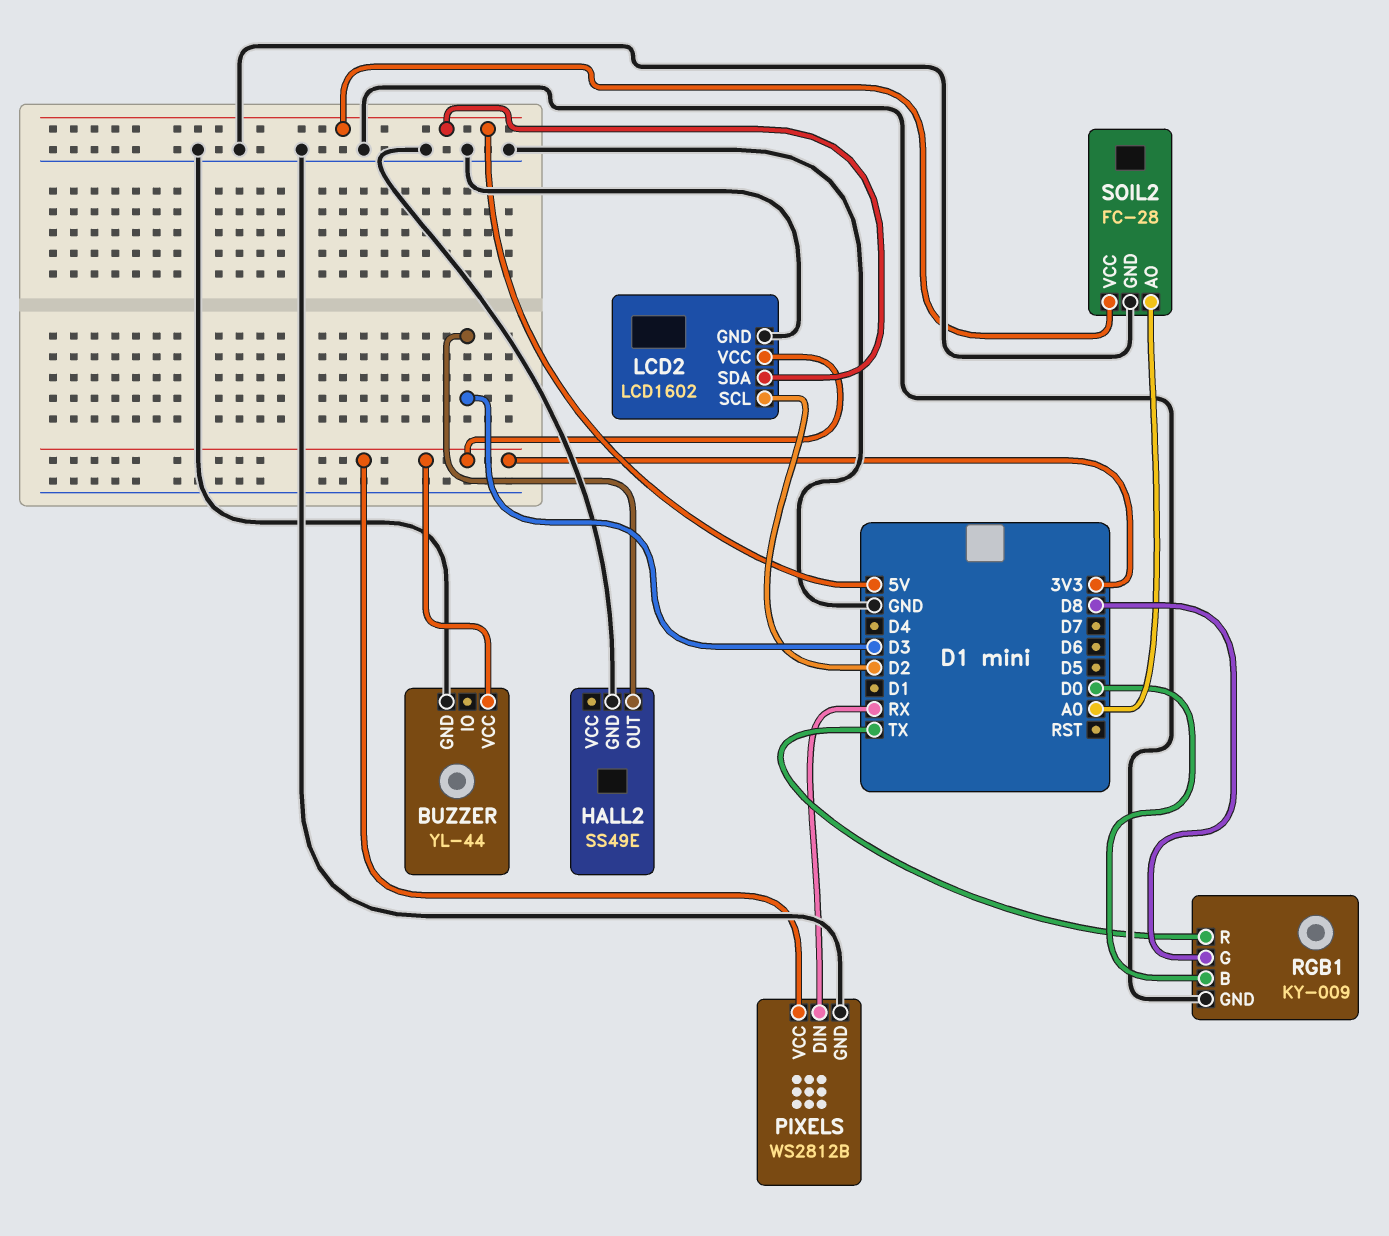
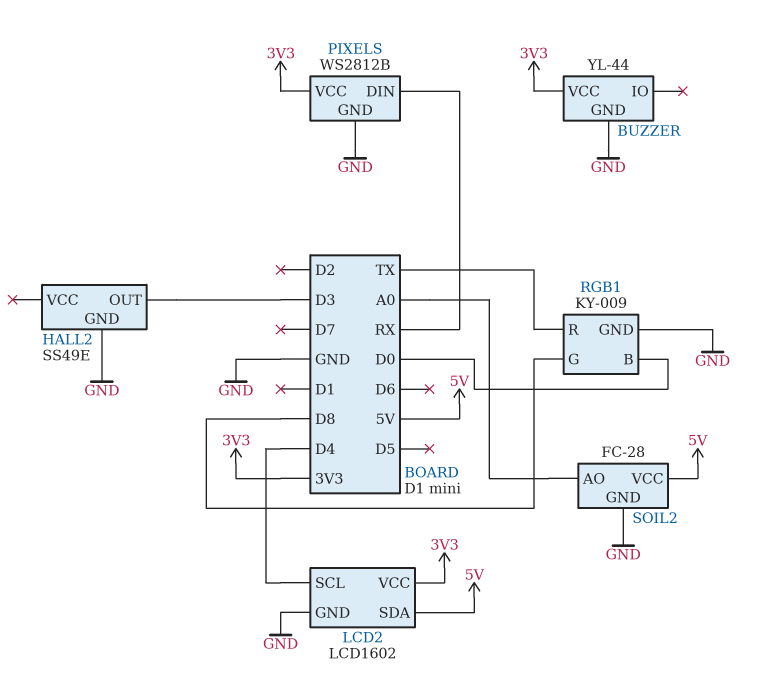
LCD2 pin SCL: D2 -> D4

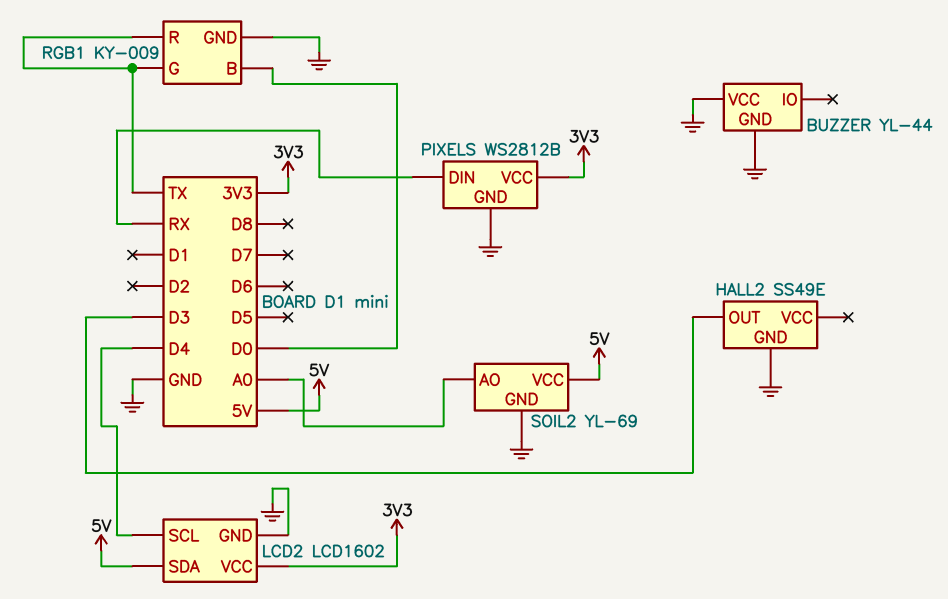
BUZZER pin VCC: 3V3 -> GND
RGB1 pin G: D8 -> TX
SOIL2: FC-28 -> YL-69

